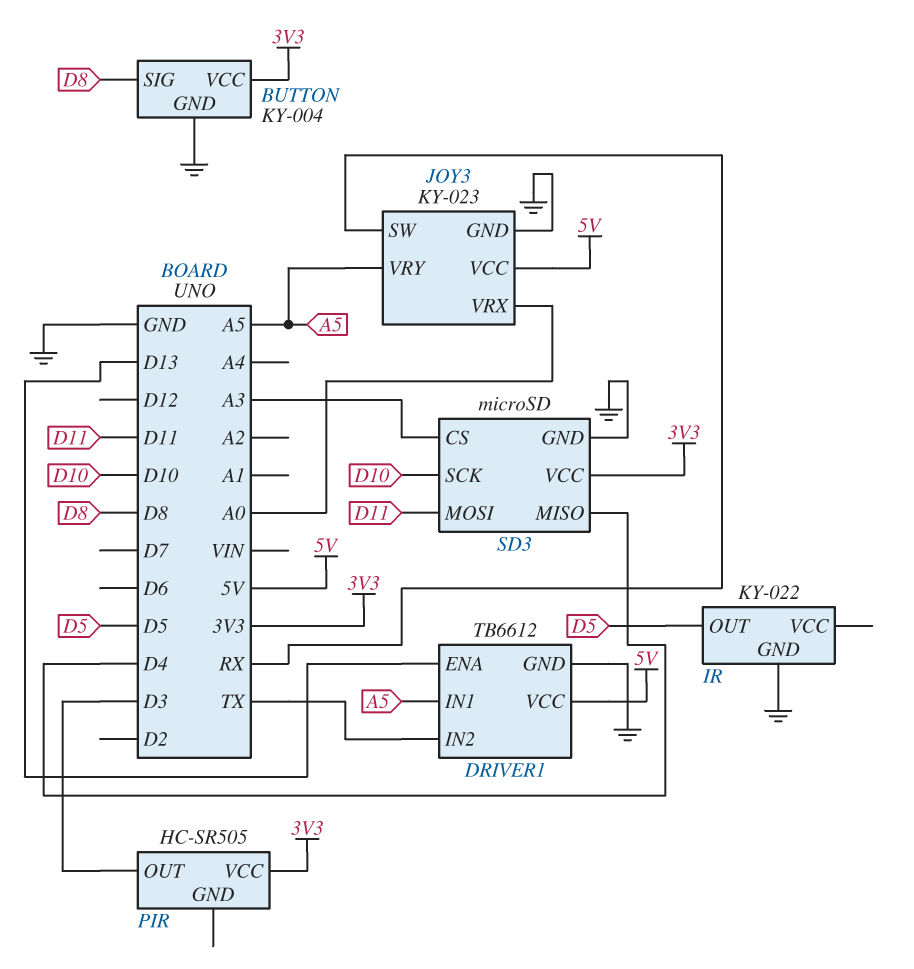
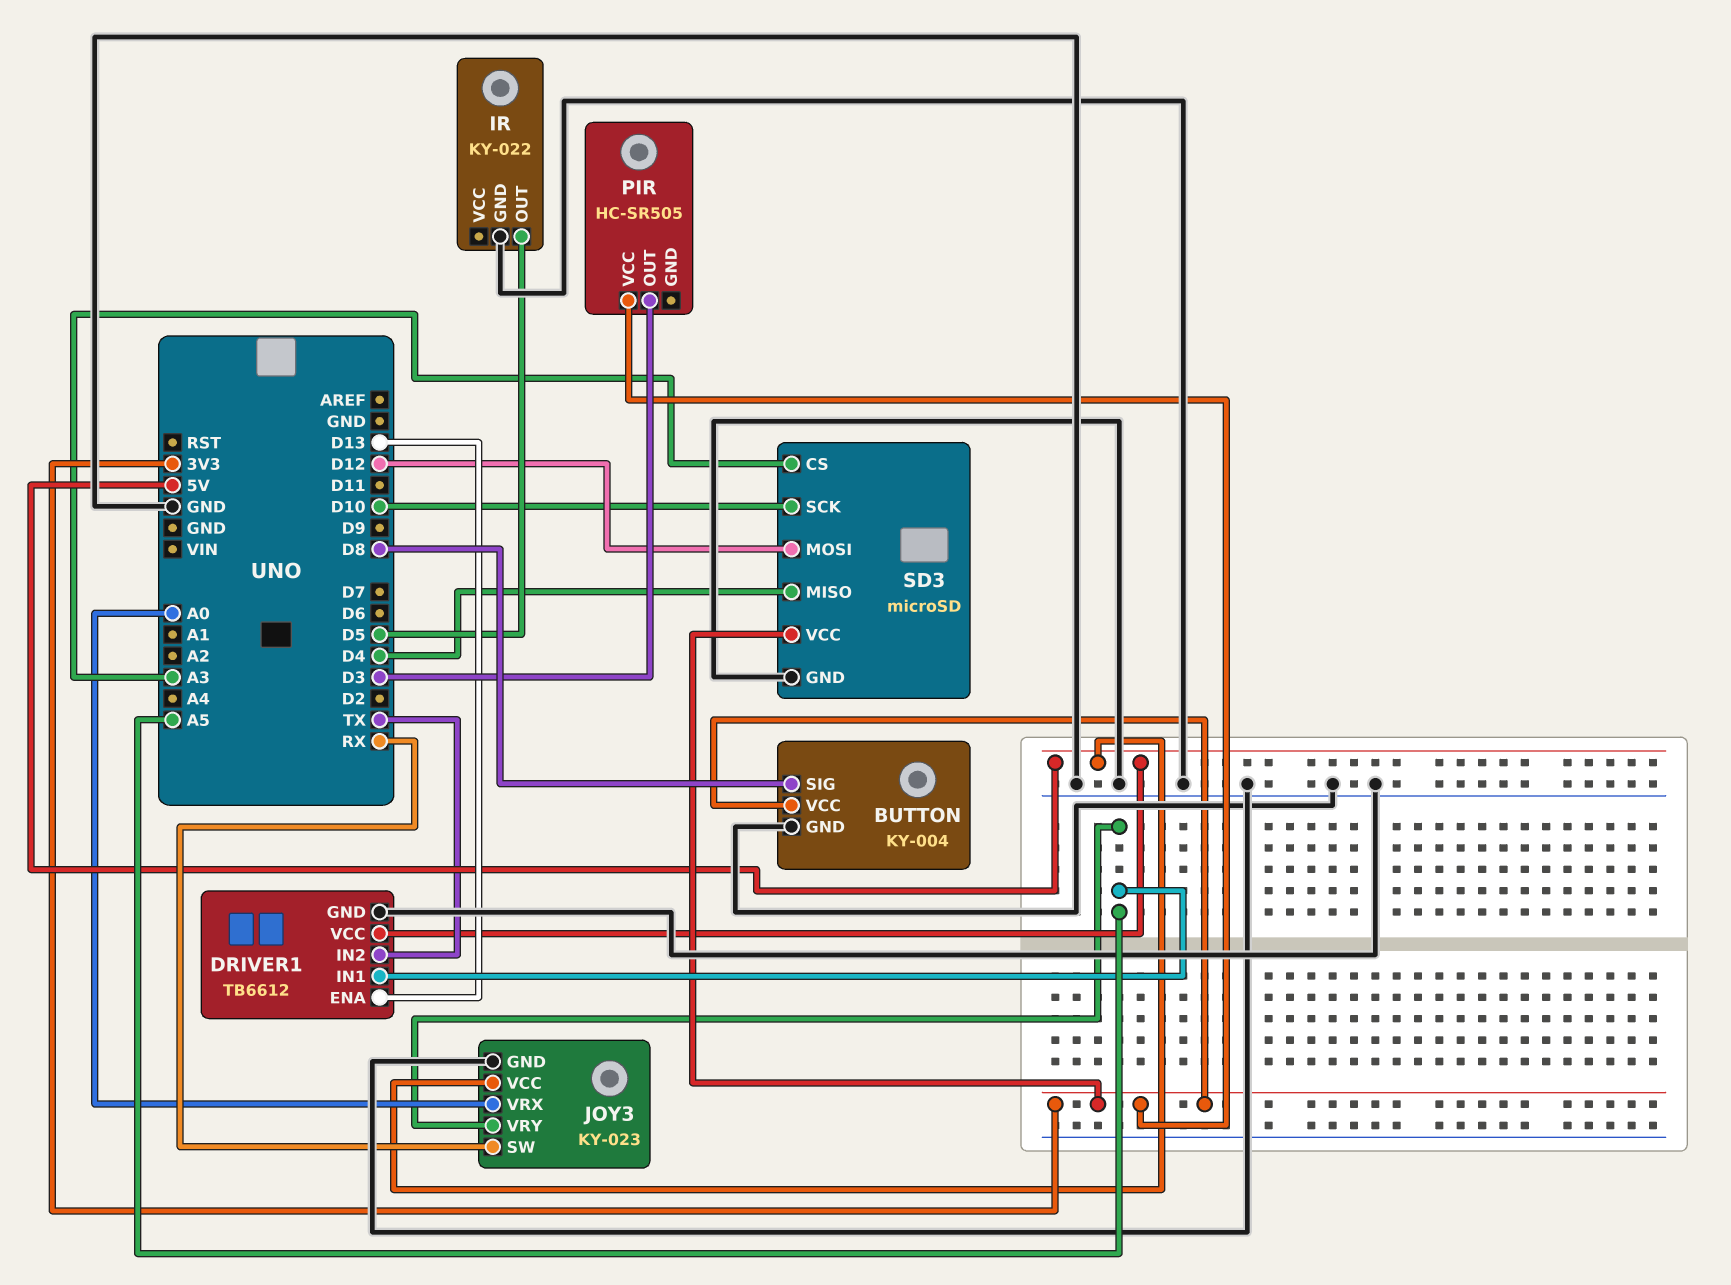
SD3 pin MOSI: D11 -> D12

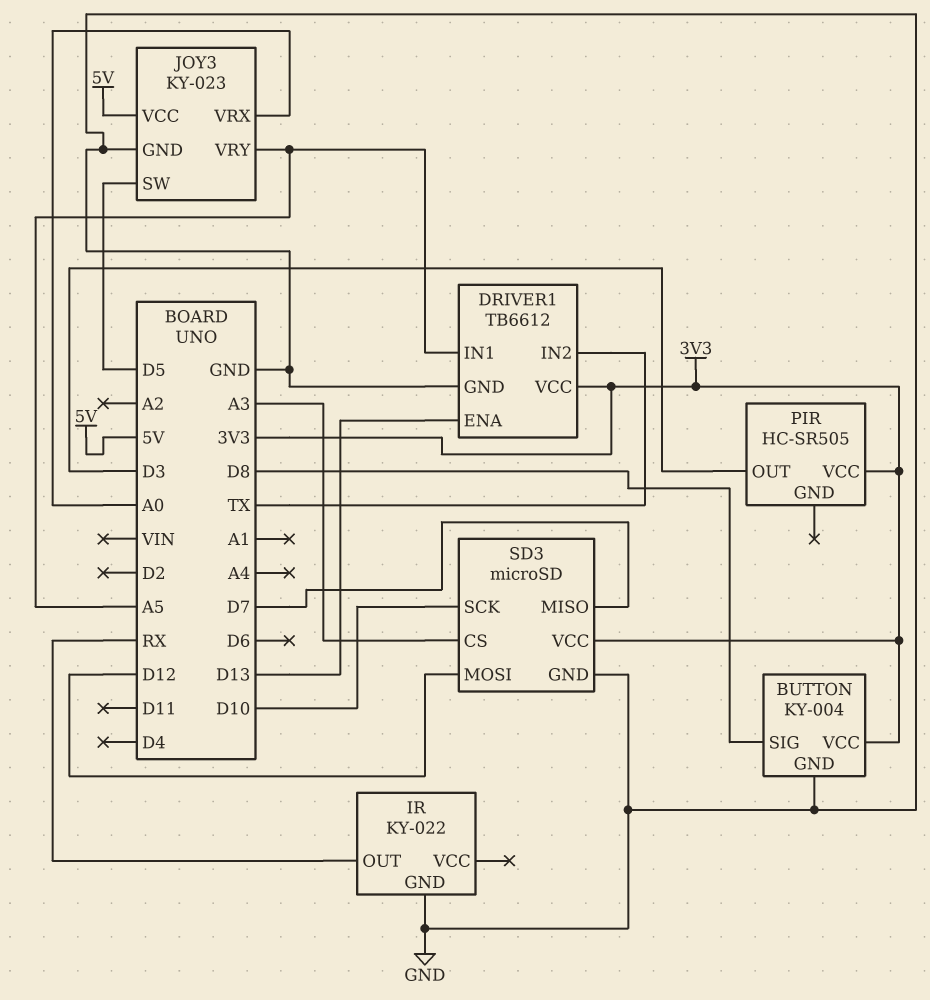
DRIVER1 pin VCC: 5V -> 3V3
IR pin OUT: D5 -> RX
JOY3 pin SW: RX -> D5
SD3 pin MISO: D4 -> D7

